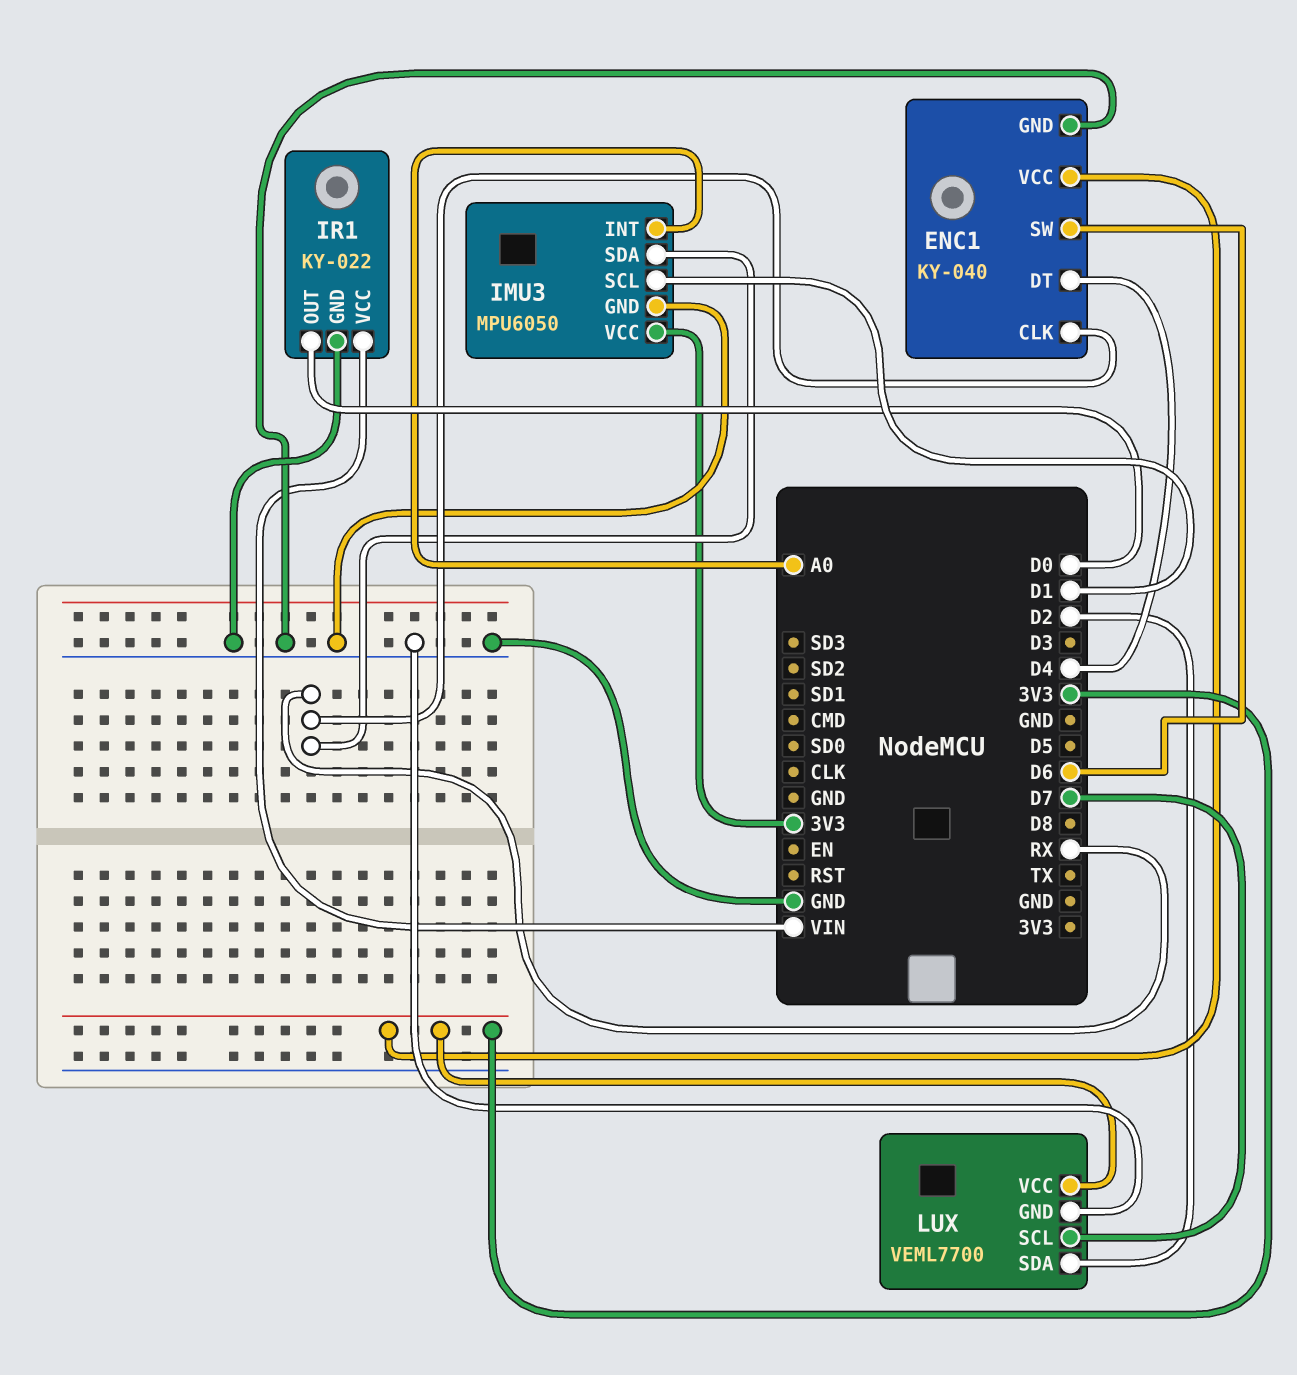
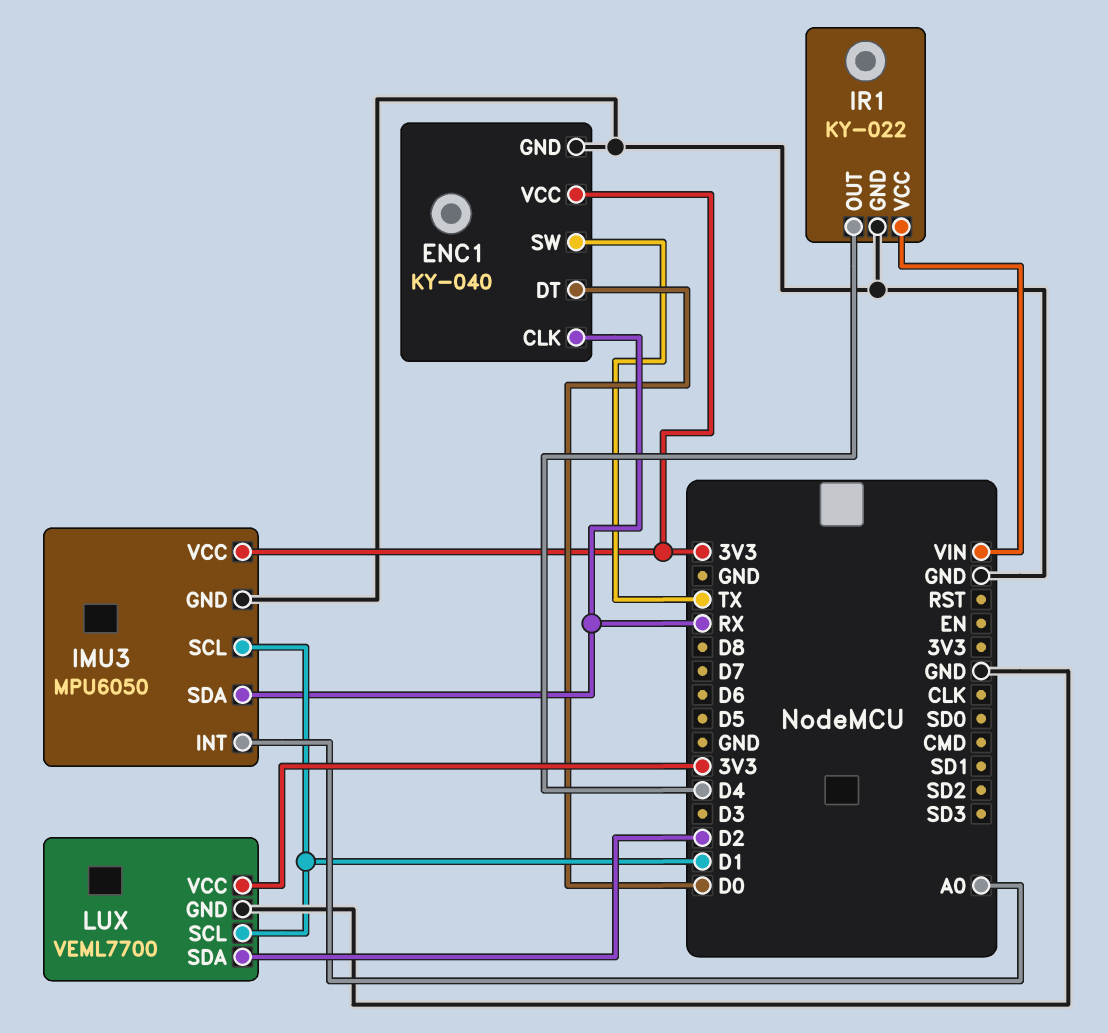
ENC1 pin DT: D4 -> D0
ENC1 pin SW: D6 -> TX
IR1 pin OUT: D0 -> D4
LUX pin SCL: D7 -> D1

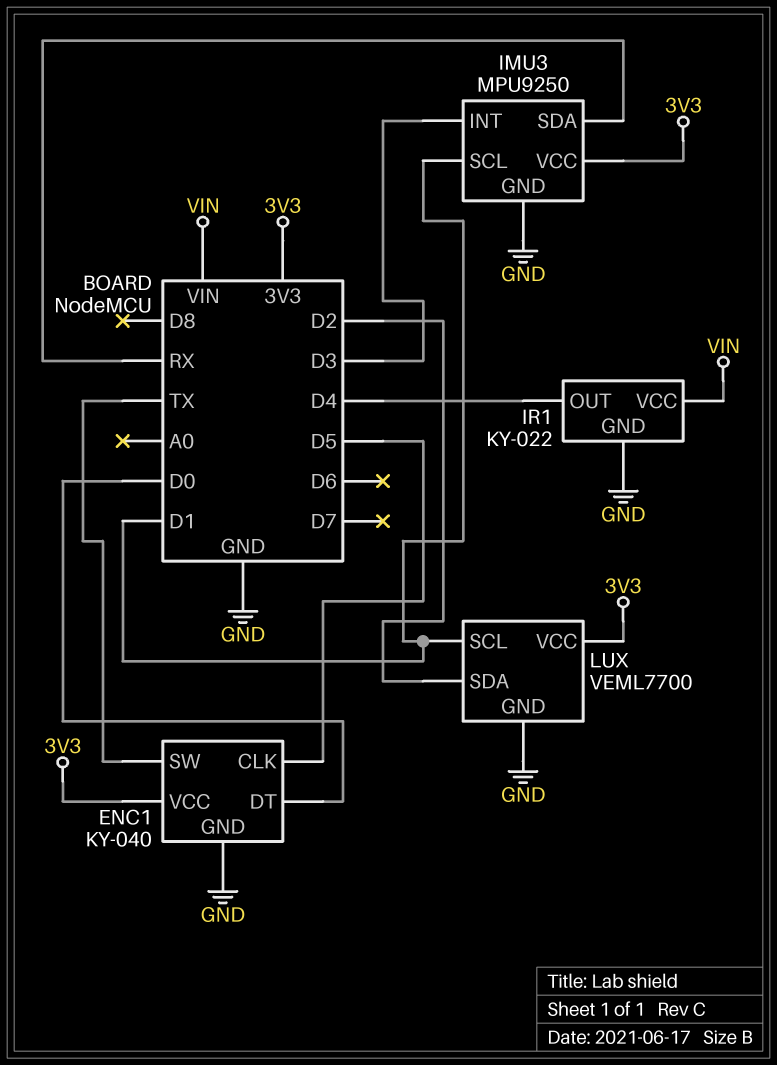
ENC1 pin CLK: RX -> D5
IMU3: MPU6050 -> MPU9250
IMU3 pin INT: A0 -> D3

